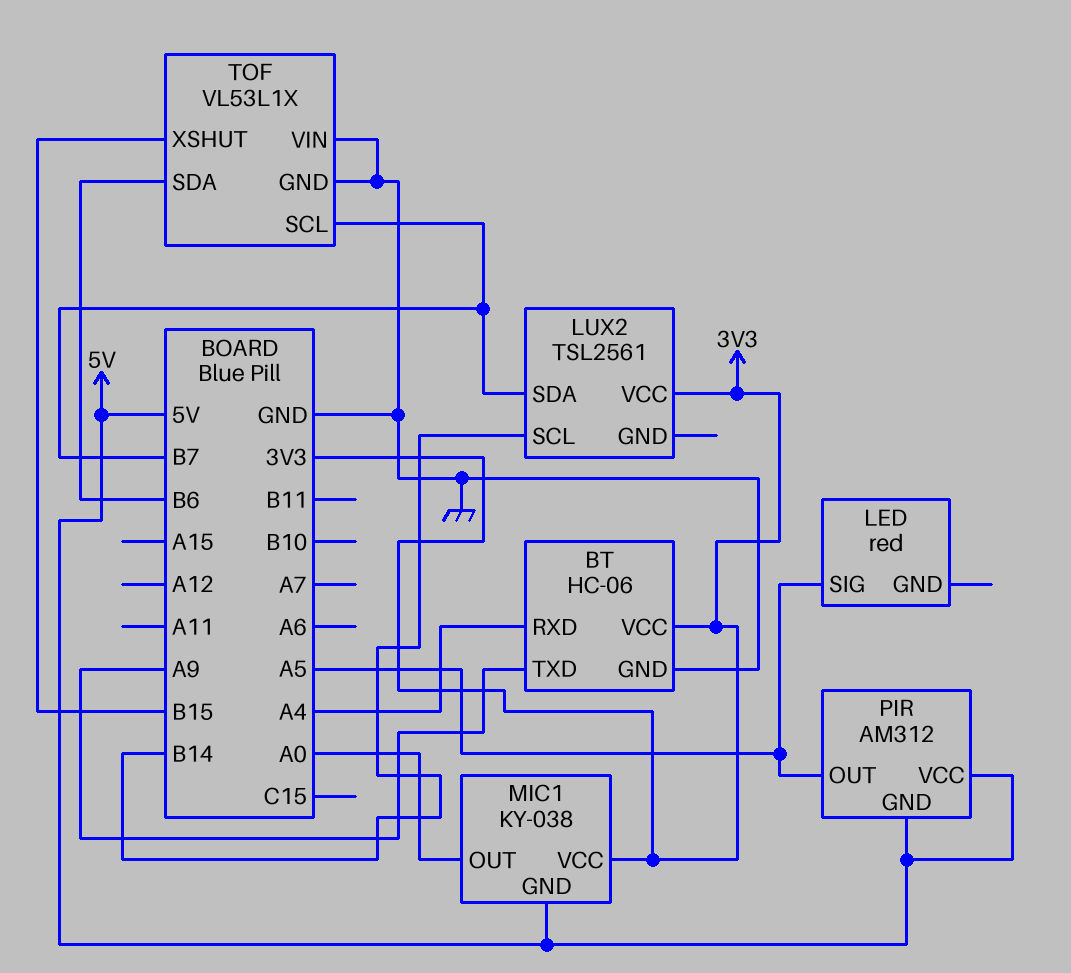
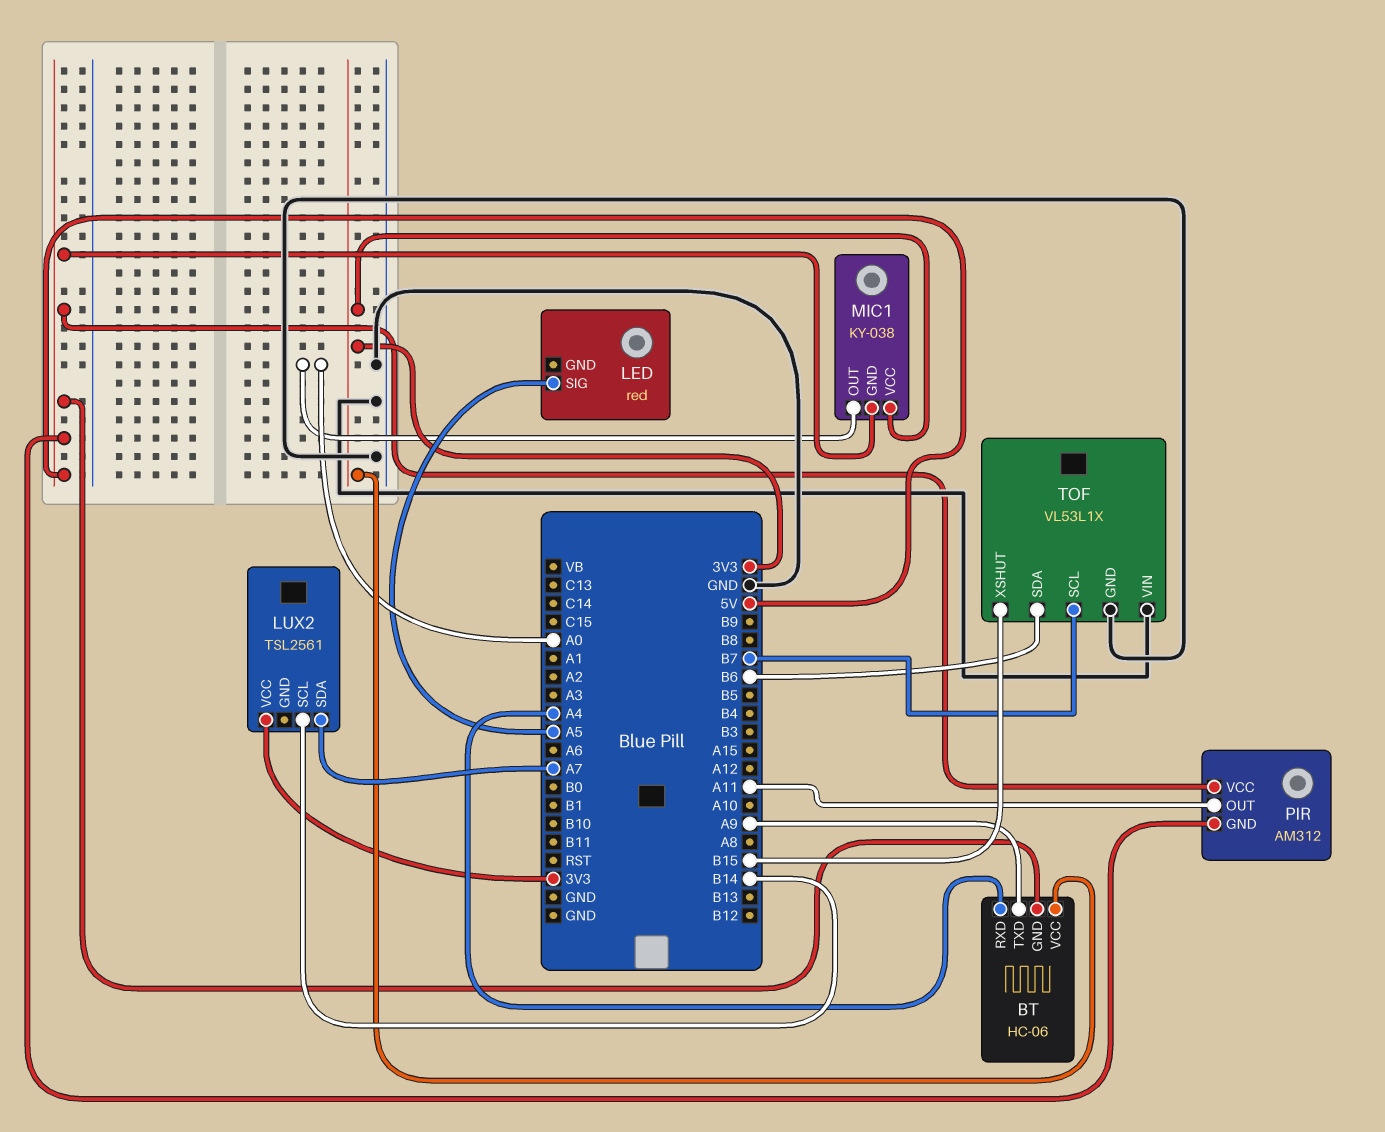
BT pin GND: GND -> 5V
LUX2 pin SDA: B7 -> A7
PIR pin OUT: A5 -> A11

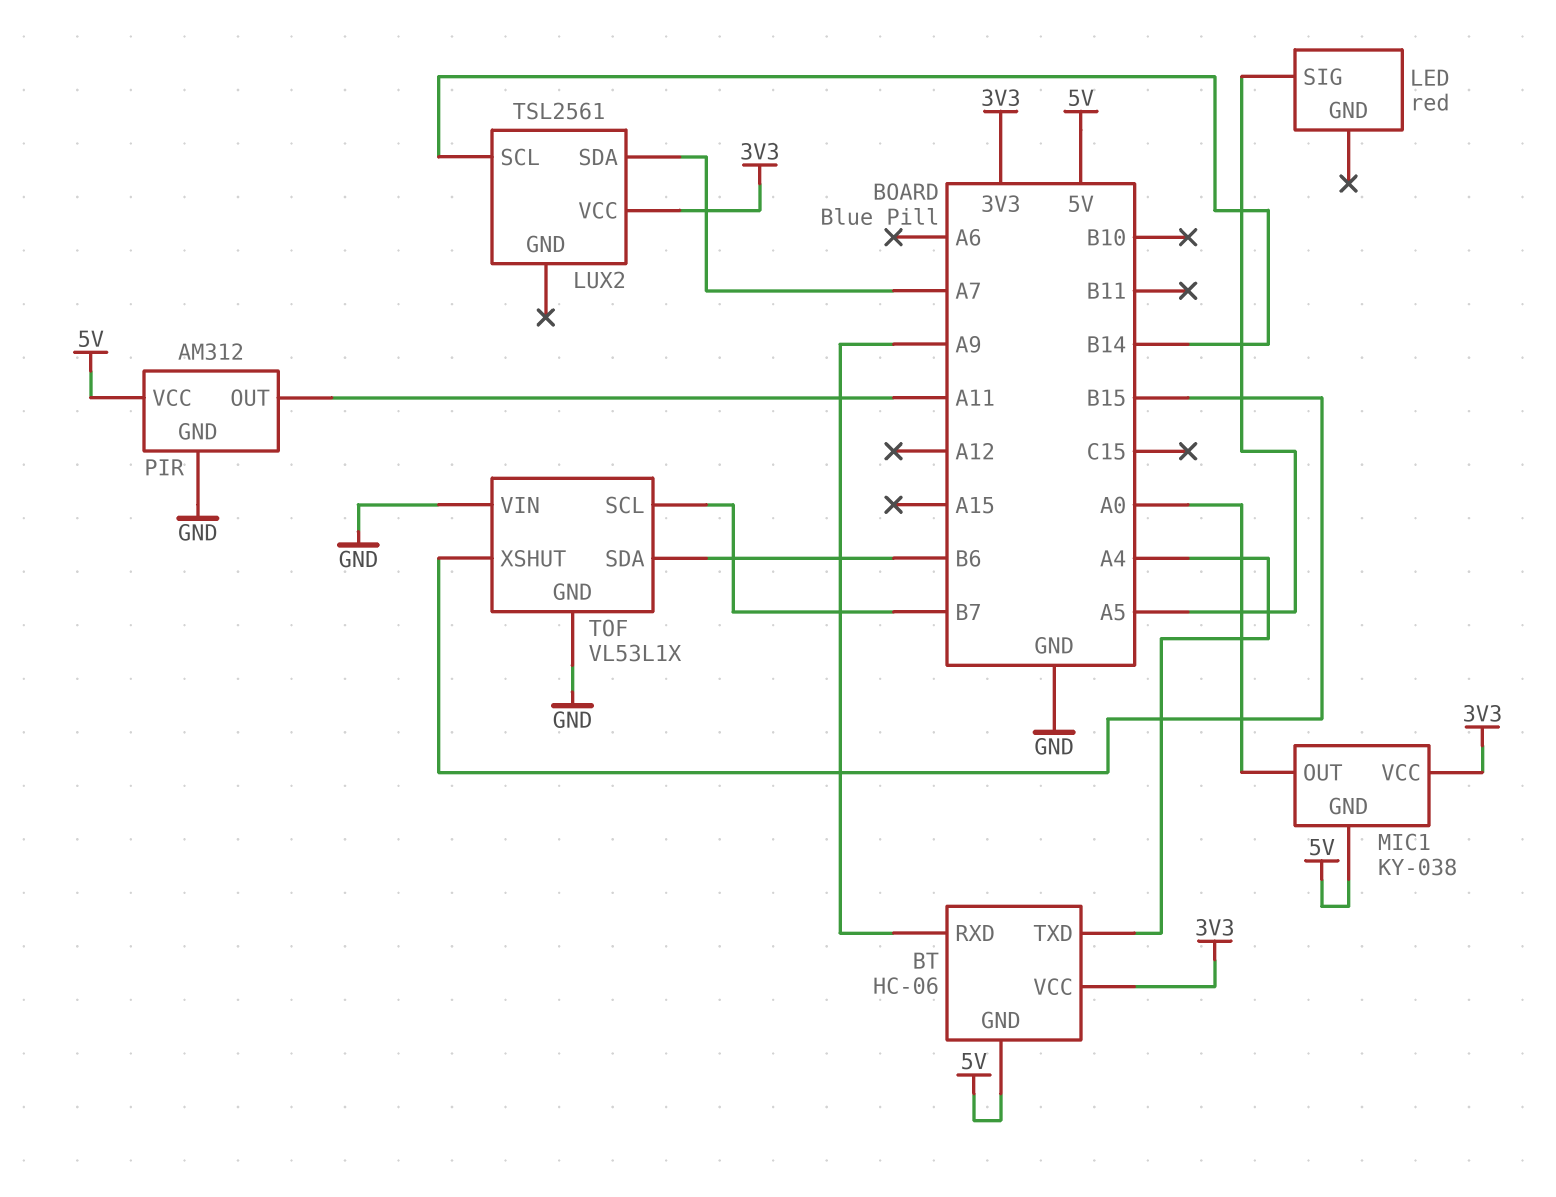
BT pin RXD: A4 -> A9
BT pin TXD: A9 -> A4
PIR pin GND: 5V -> GND

